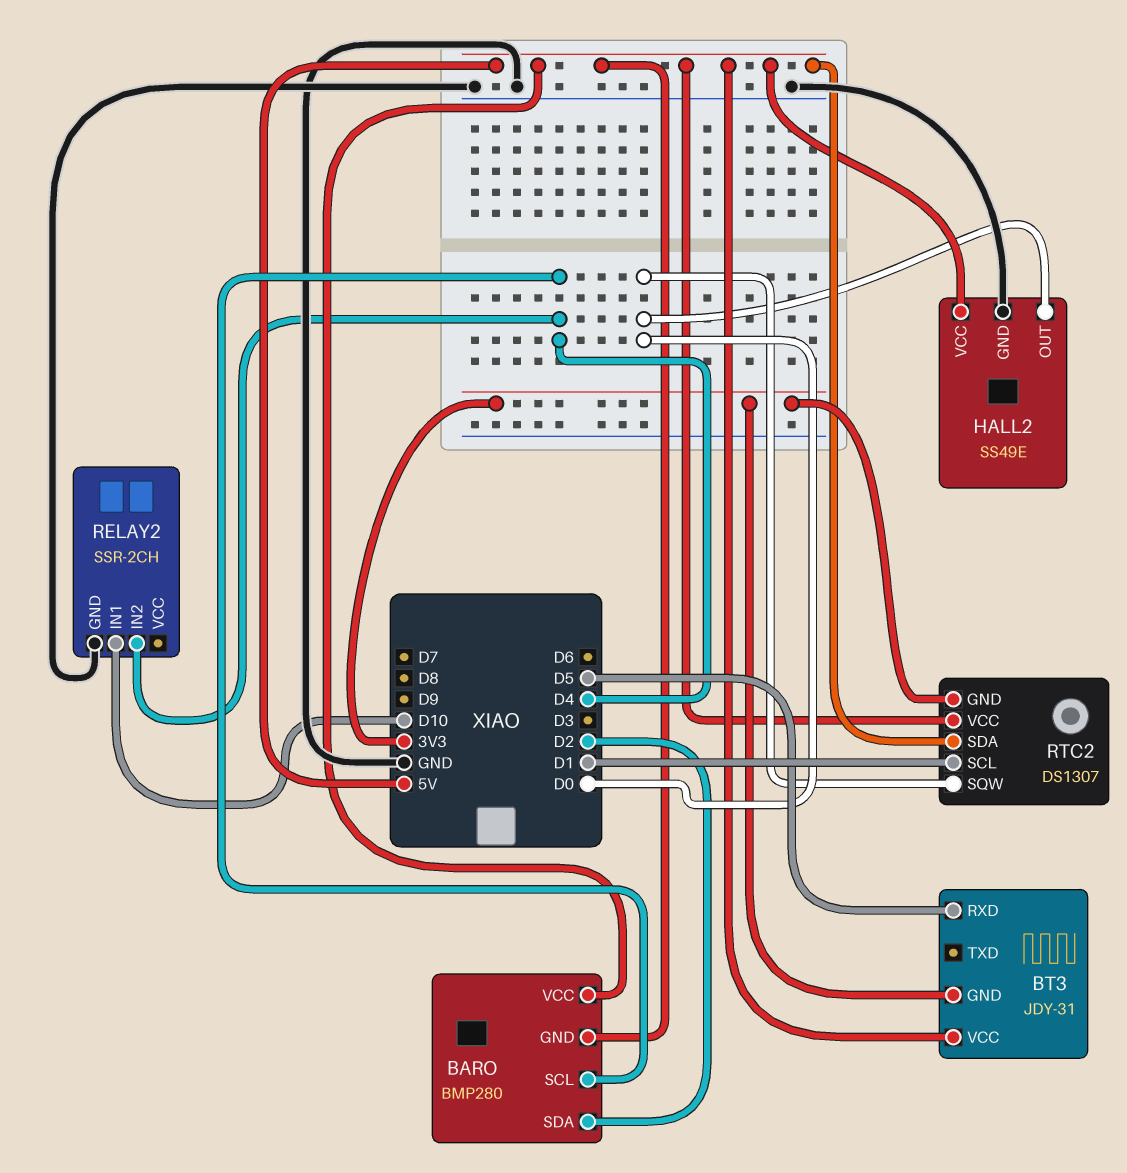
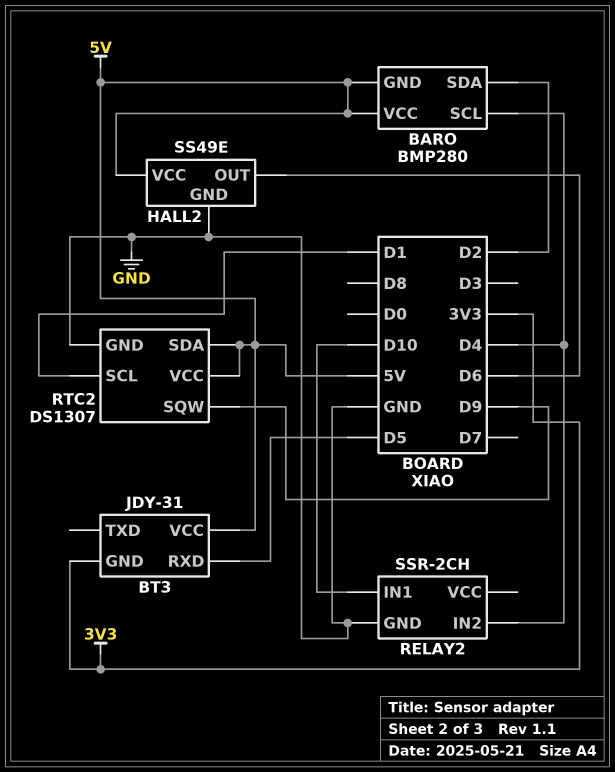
HALL2 pin OUT: D0 -> D6
RTC2 pin GND: 3V3 -> GND
RTC2 pin SQW: D0 -> D9

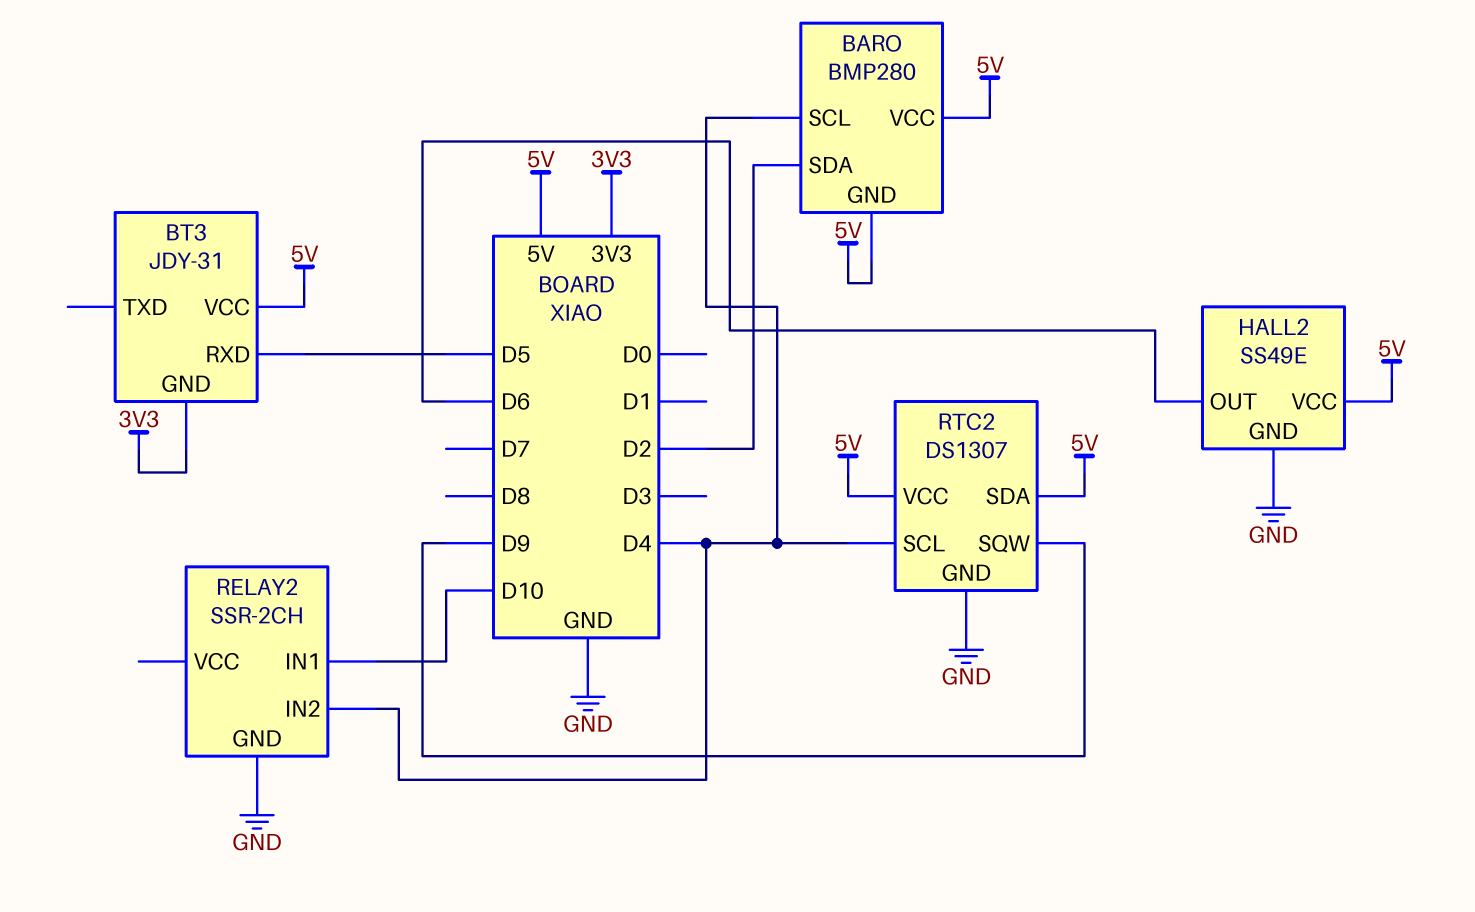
RTC2 pin SCL: D1 -> D4

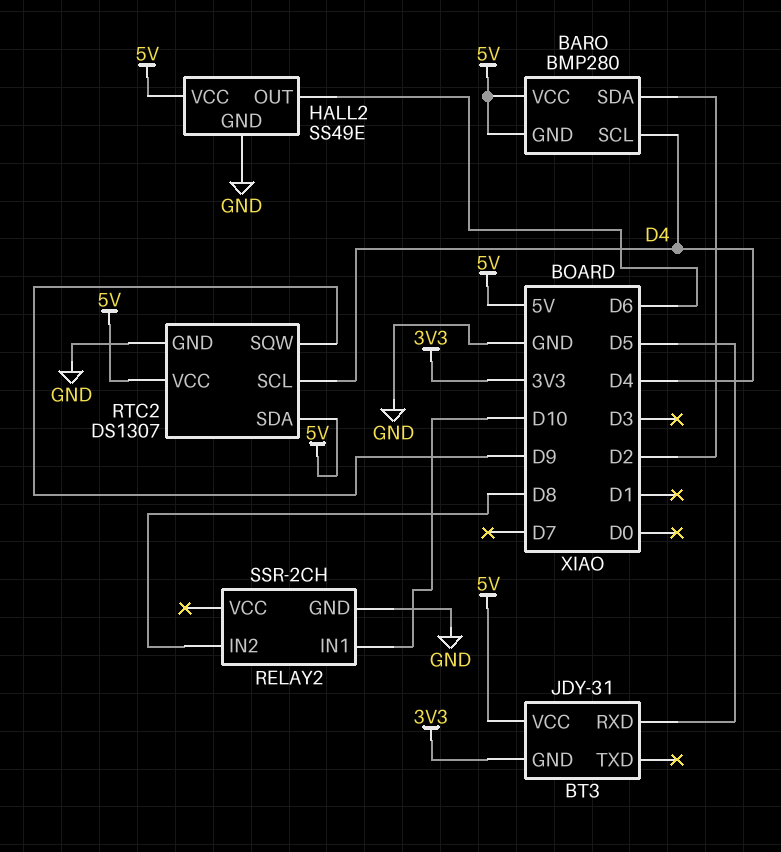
RELAY2 pin IN2: D4 -> D8

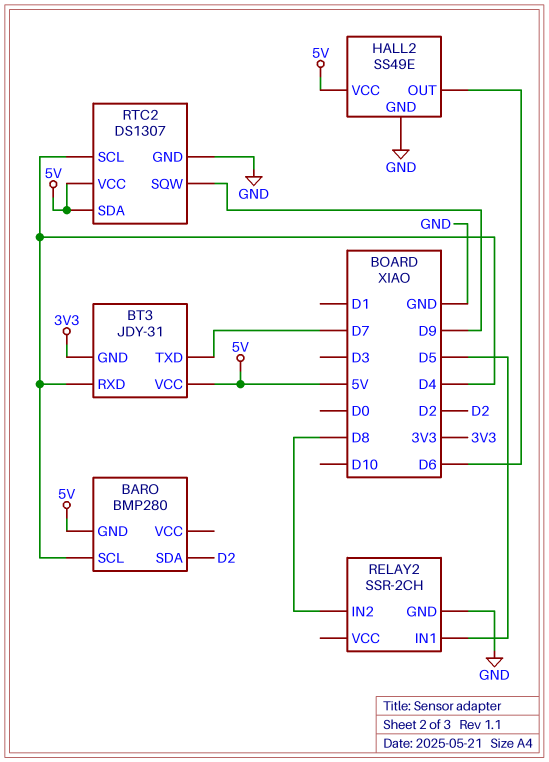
BARO pin VCC: 5V -> none
BT3 pin RXD: D5 -> D4
BT3 pin TXD: none -> D7
RELAY2 pin IN1: D10 -> D5

